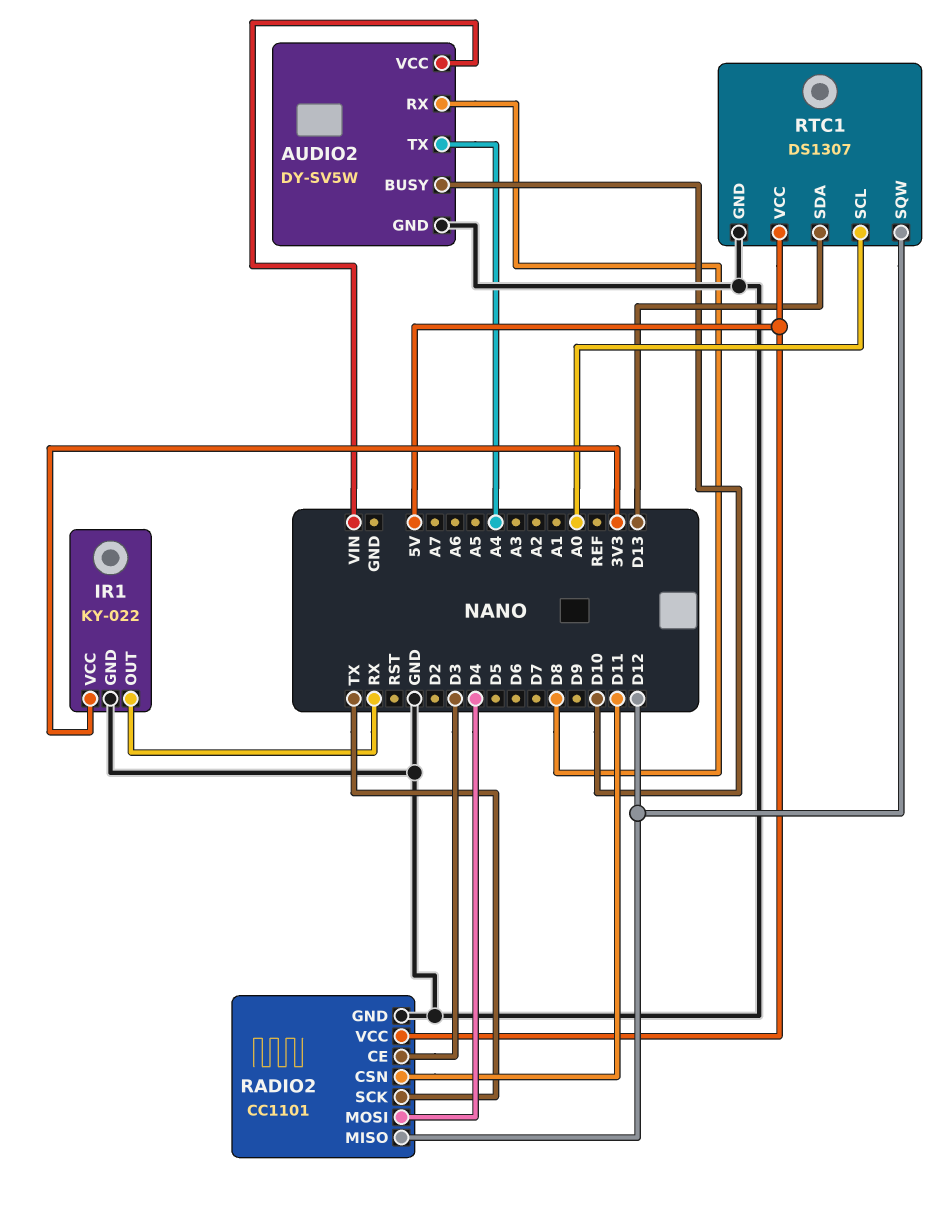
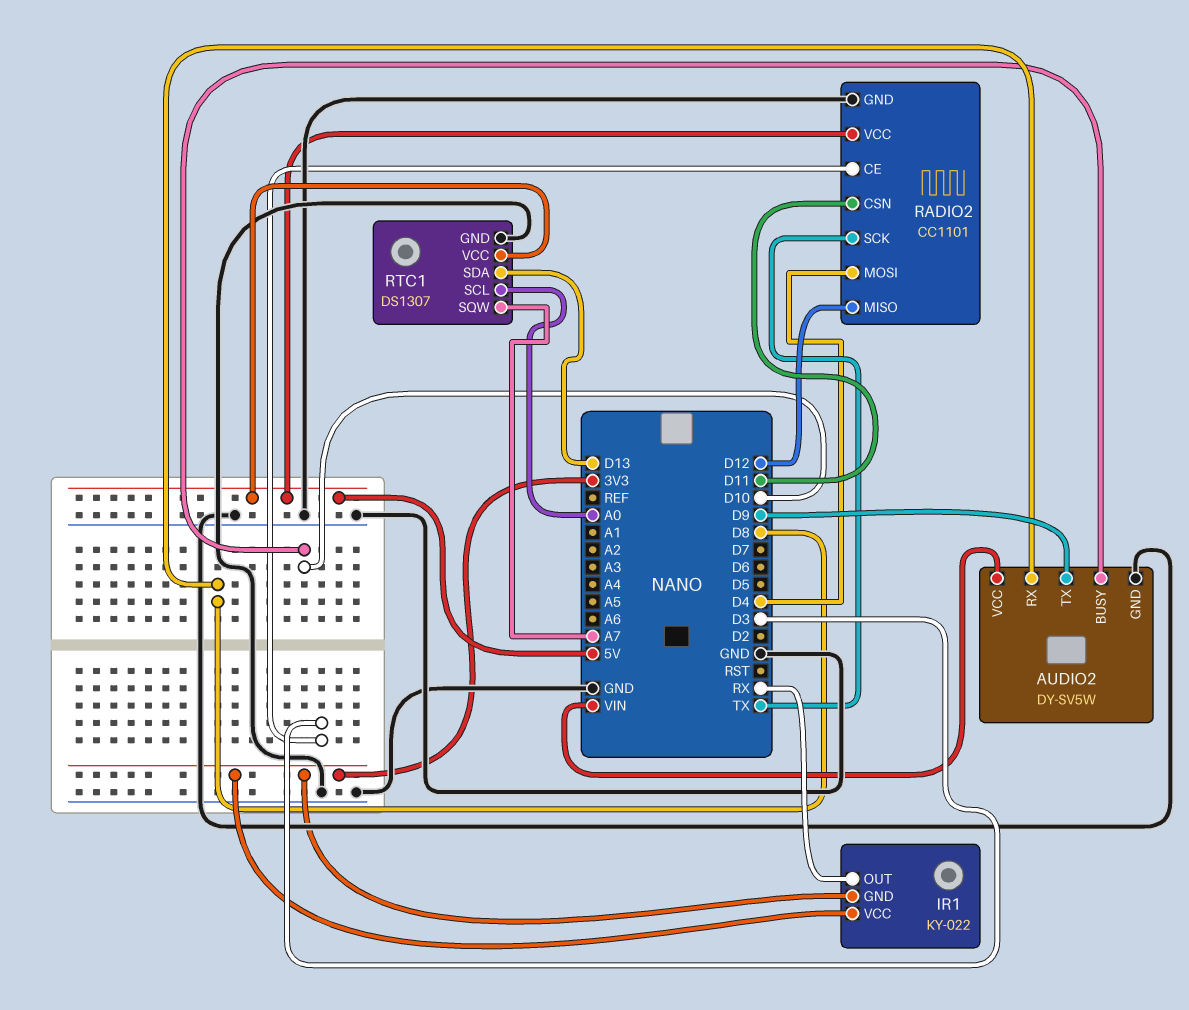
AUDIO2 pin TX: A4 -> D9
IR1 pin GND: GND -> 3V3
RTC1 pin SQW: D12 -> A7

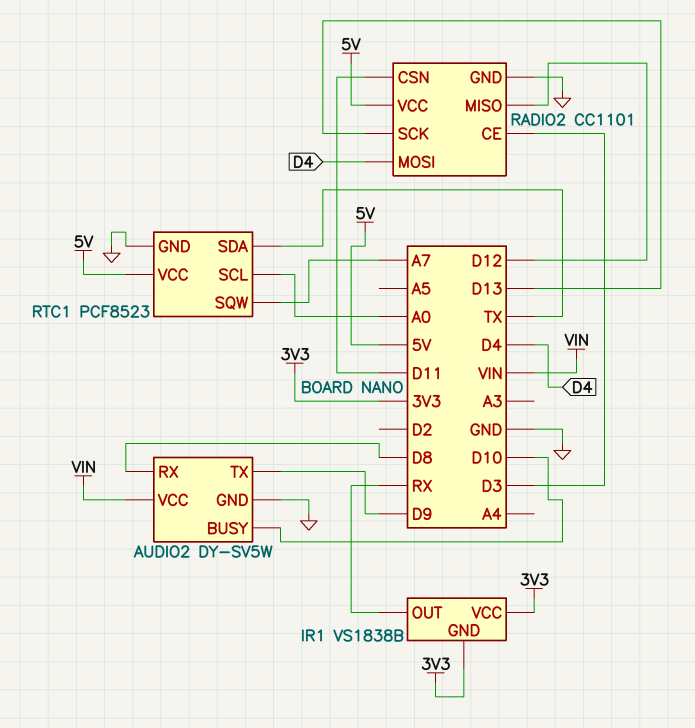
IR1: KY-022 -> VS1838B
RADIO2 pin SCK: TX -> D13
RTC1: DS1307 -> PCF8523
RTC1 pin SDA: D13 -> TX

